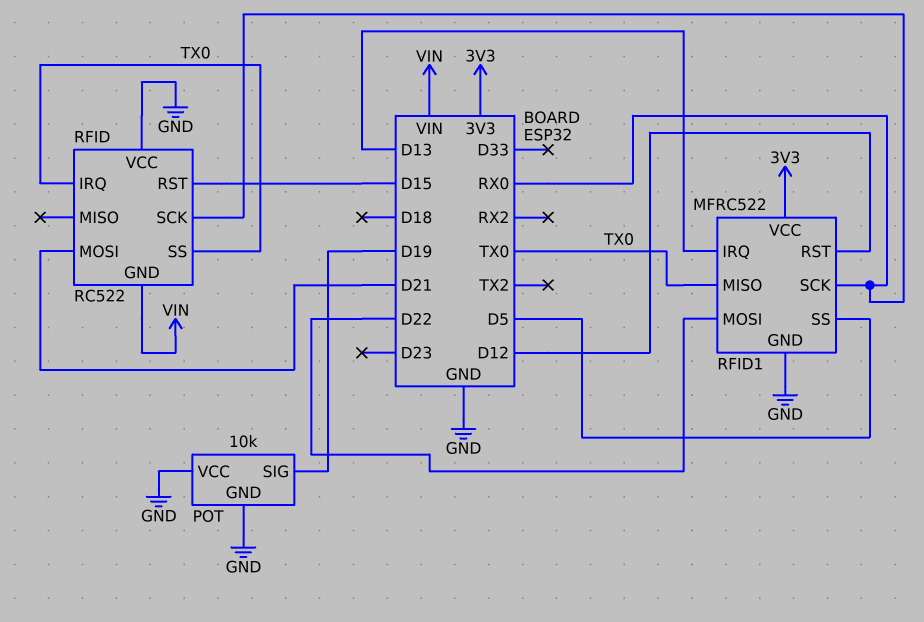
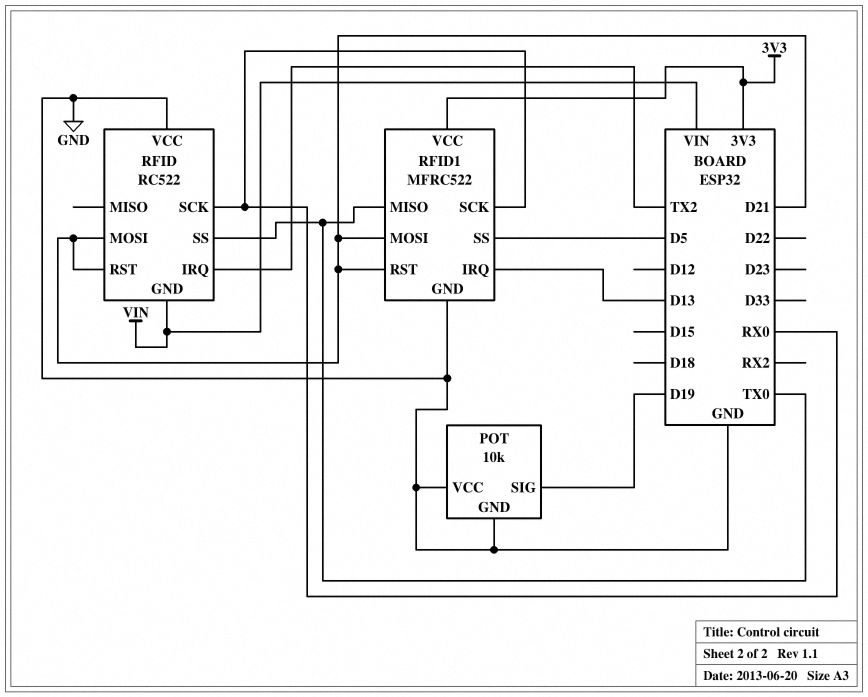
RFID pin IRQ: TX0 -> TX2
RFID pin RST: D15 -> D21
RFID1 pin MOSI: D22 -> D21
RFID1 pin RST: D12 -> D21

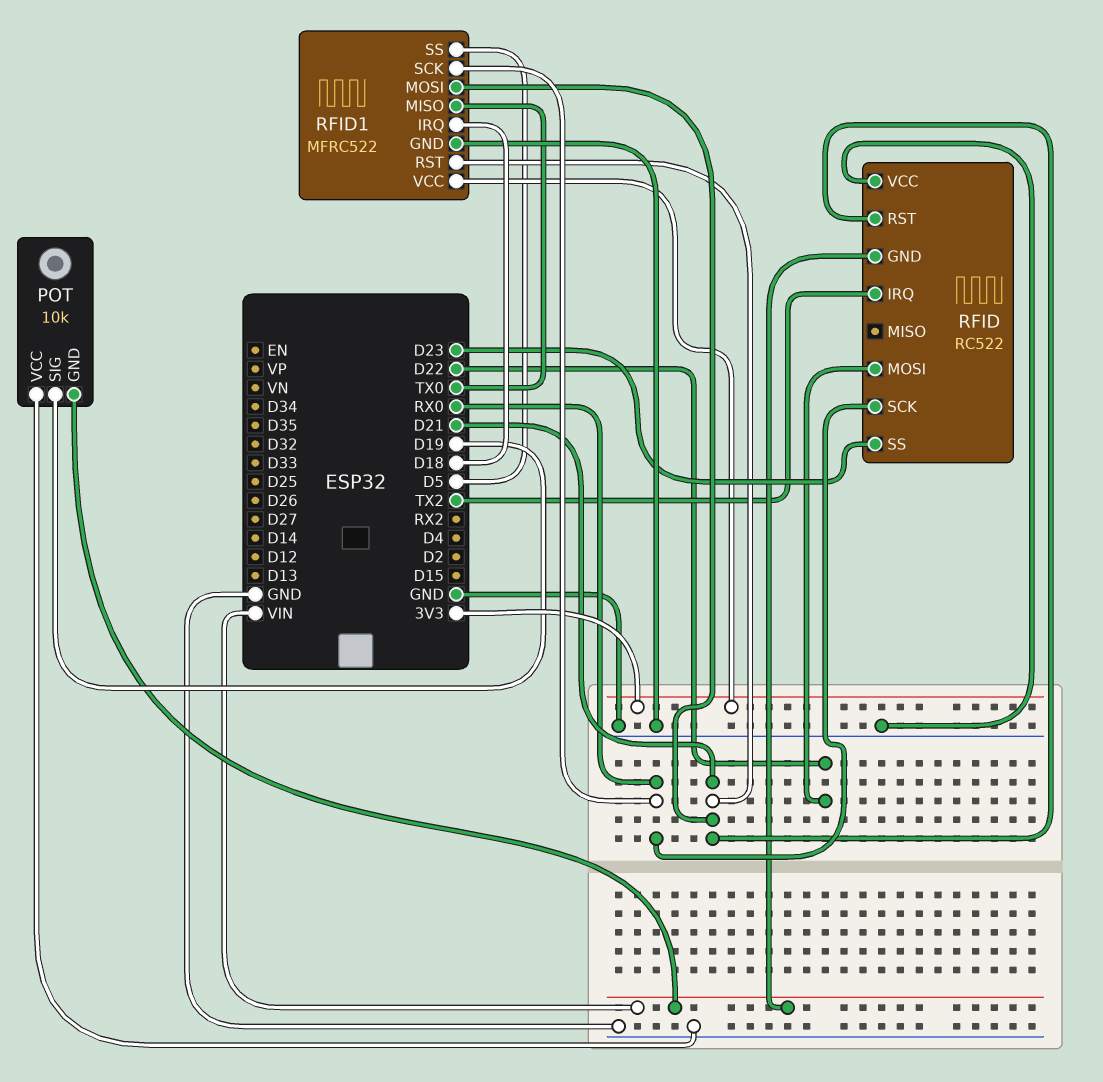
POT pin GND: GND -> VIN
RFID pin MOSI: D21 -> D22
RFID pin SS: TX0 -> D23
RFID1 pin IRQ: D13 -> D18

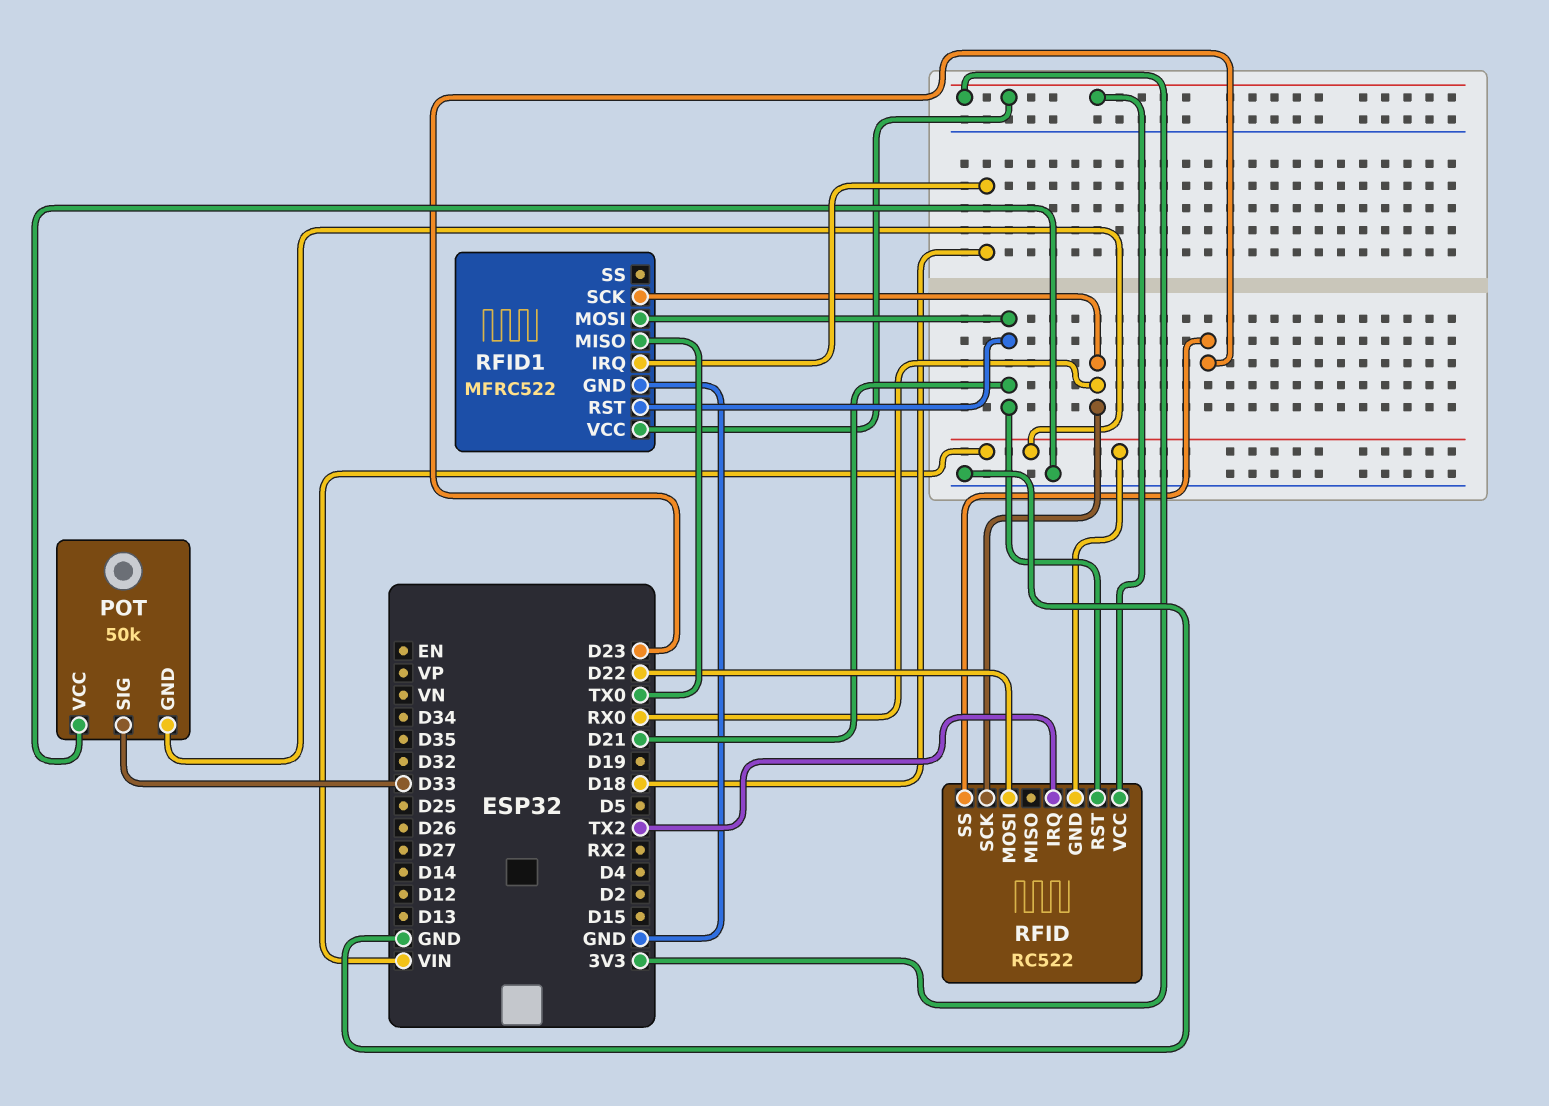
POT: 10k -> 50k
POT pin SIG: D19 -> D33
RFID pin VCC: GND -> 3V3
RFID1 pin SS: D5 -> none

